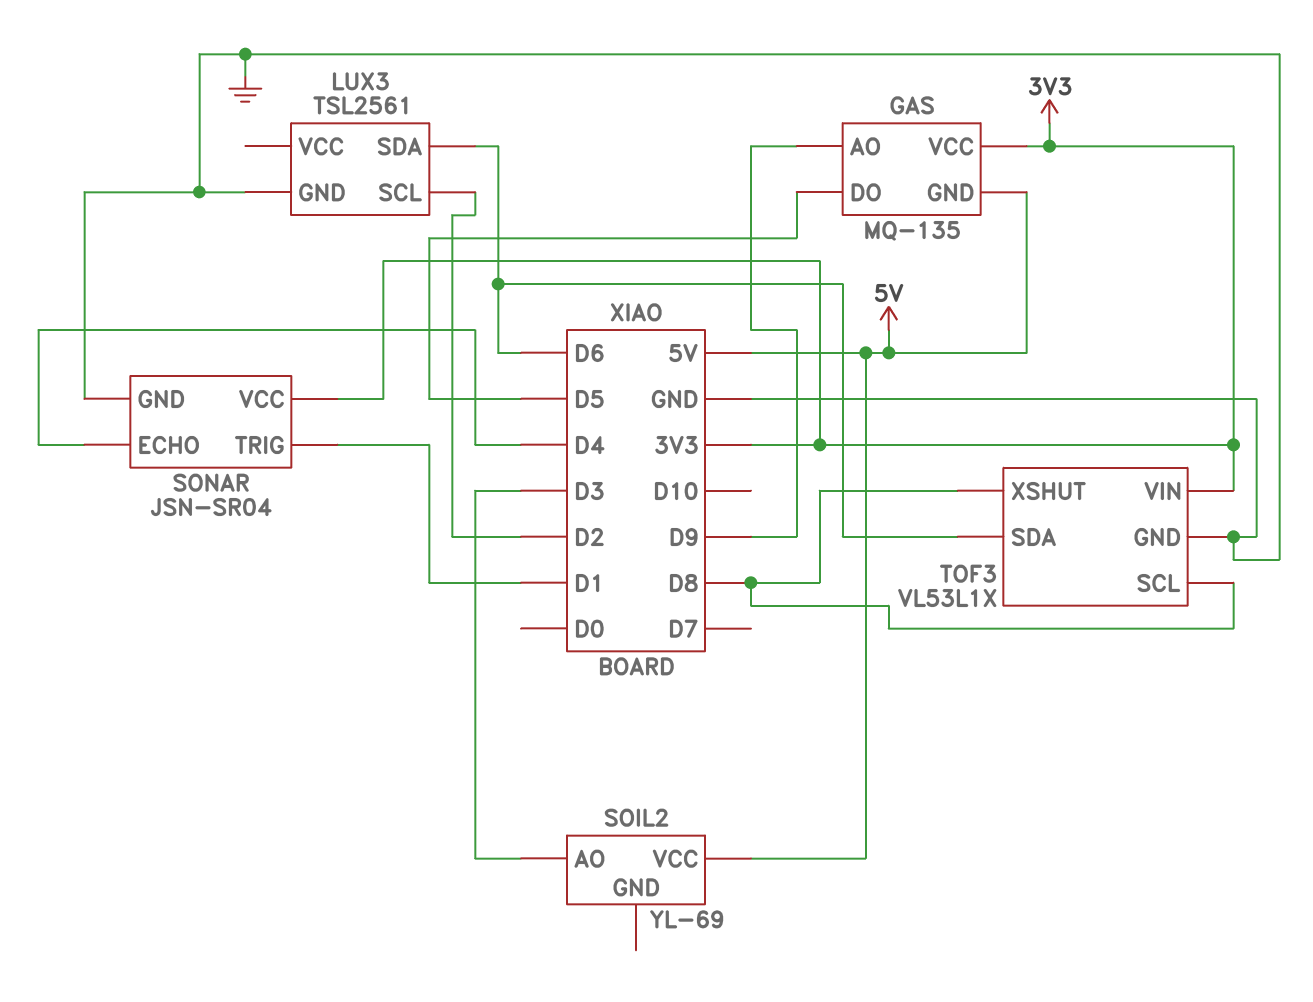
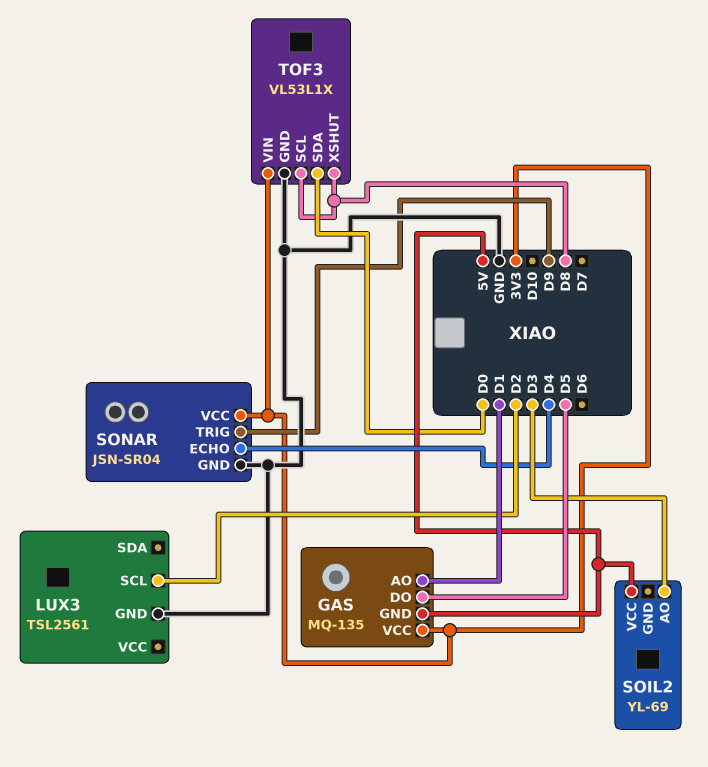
GAS pin AO: D9 -> D1
LUX3 pin SDA: D6 -> none
SONAR pin TRIG: D1 -> D9
TOF3 pin SDA: D6 -> D0

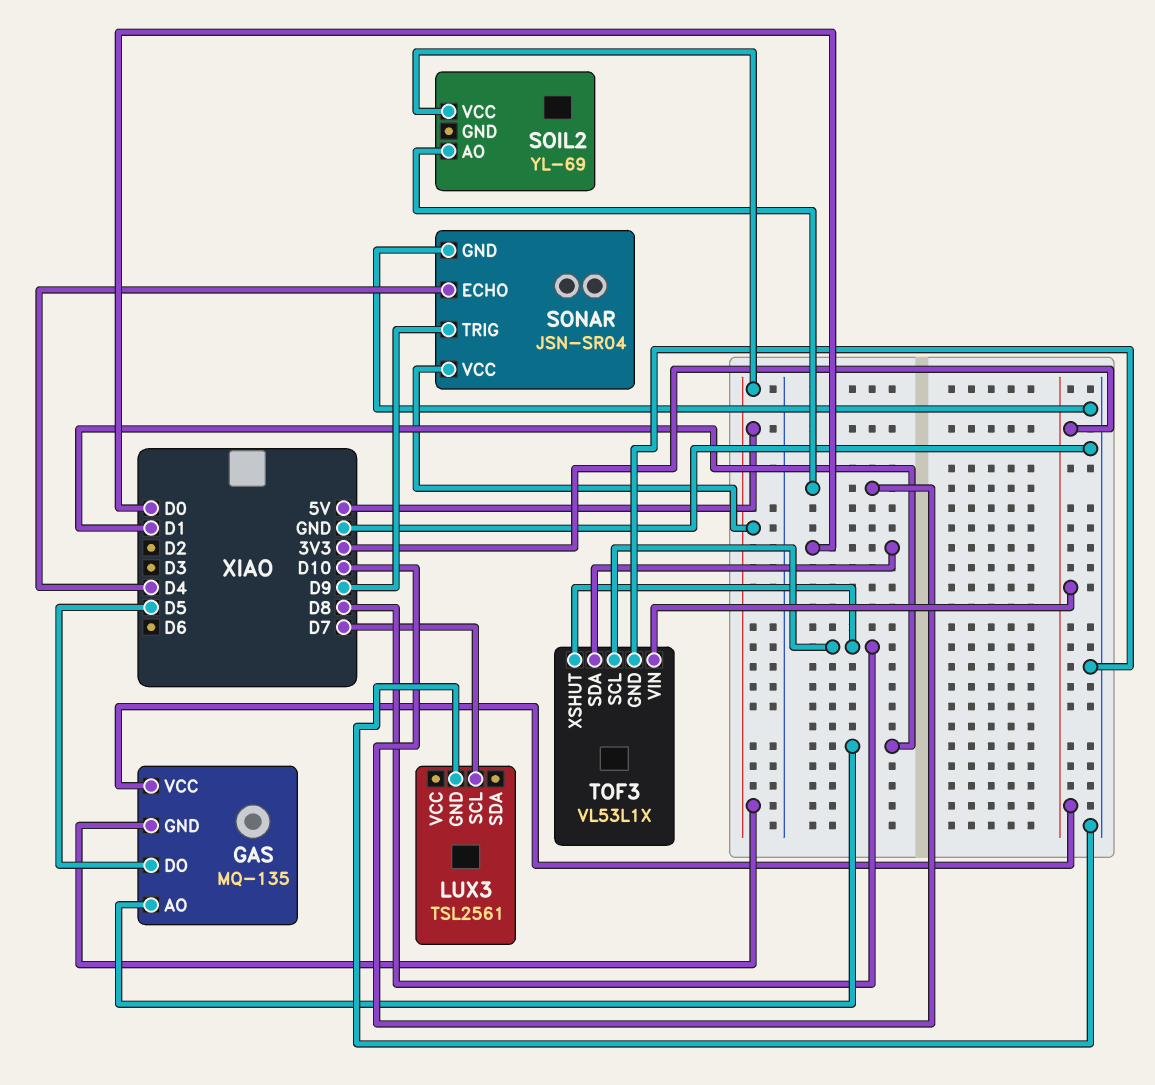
LUX3 pin SCL: D2 -> D7
SOIL2 pin AO: D3 -> D10
SONAR pin VCC: 3V3 -> 5V

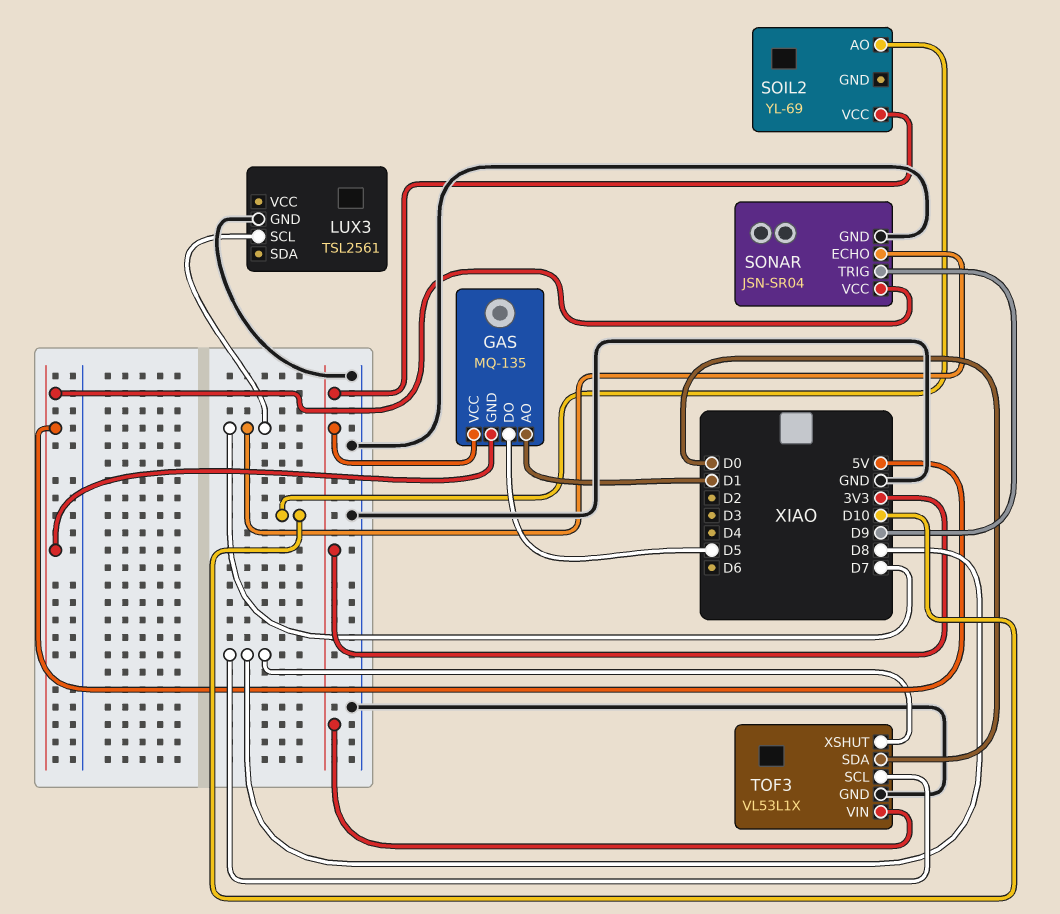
SOIL2 pin VCC: 5V -> 3V3
SONAR pin ECHO: D4 -> D7

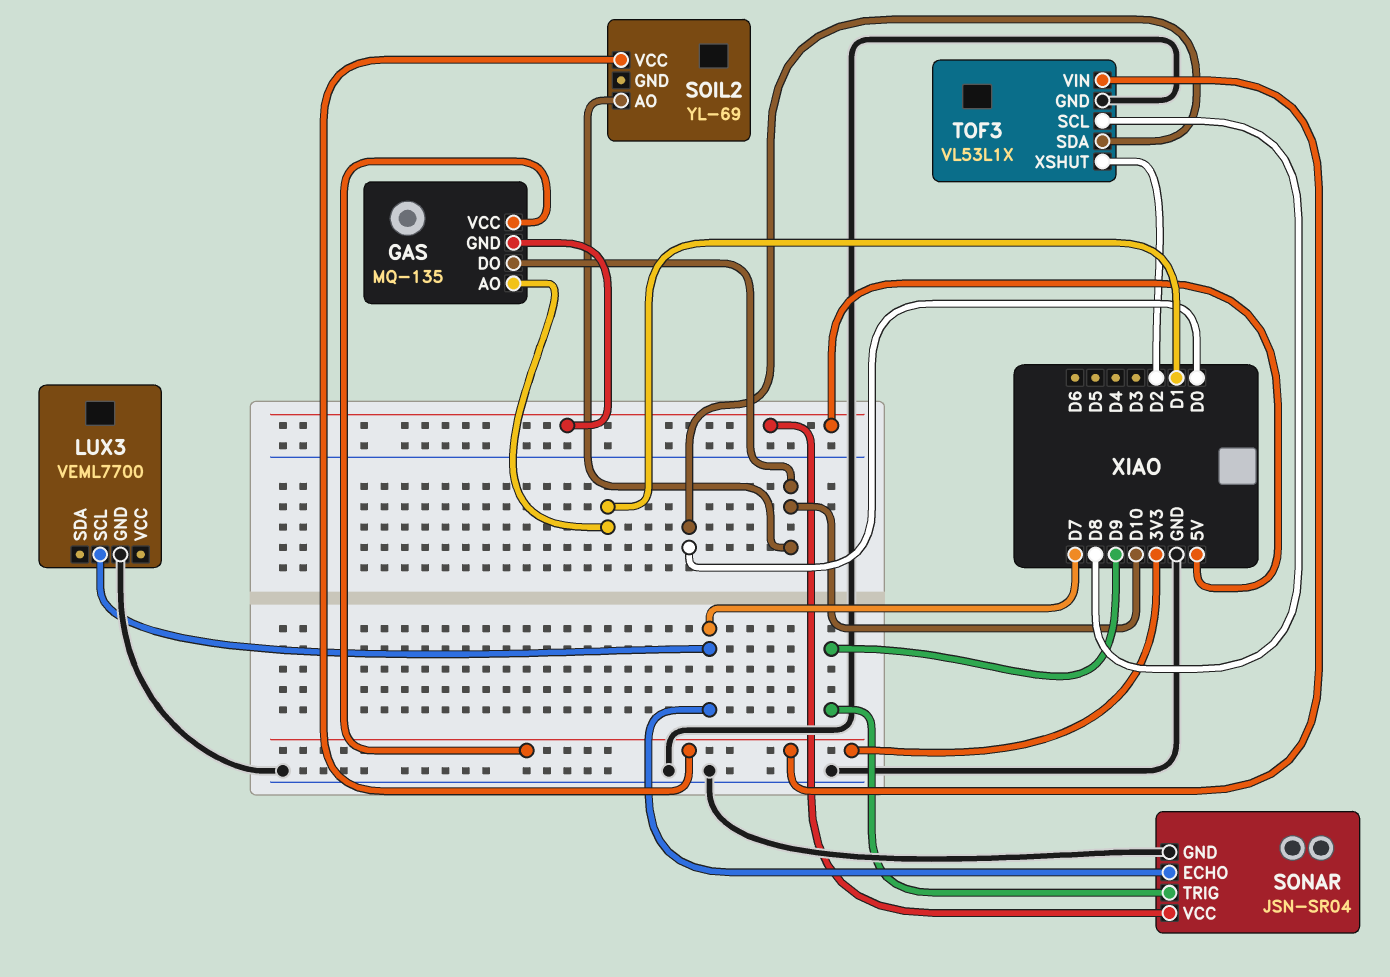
GAS pin DO: D5 -> D10
LUX3: TSL2561 -> VEML7700
TOF3 pin XSHUT: D8 -> D2

